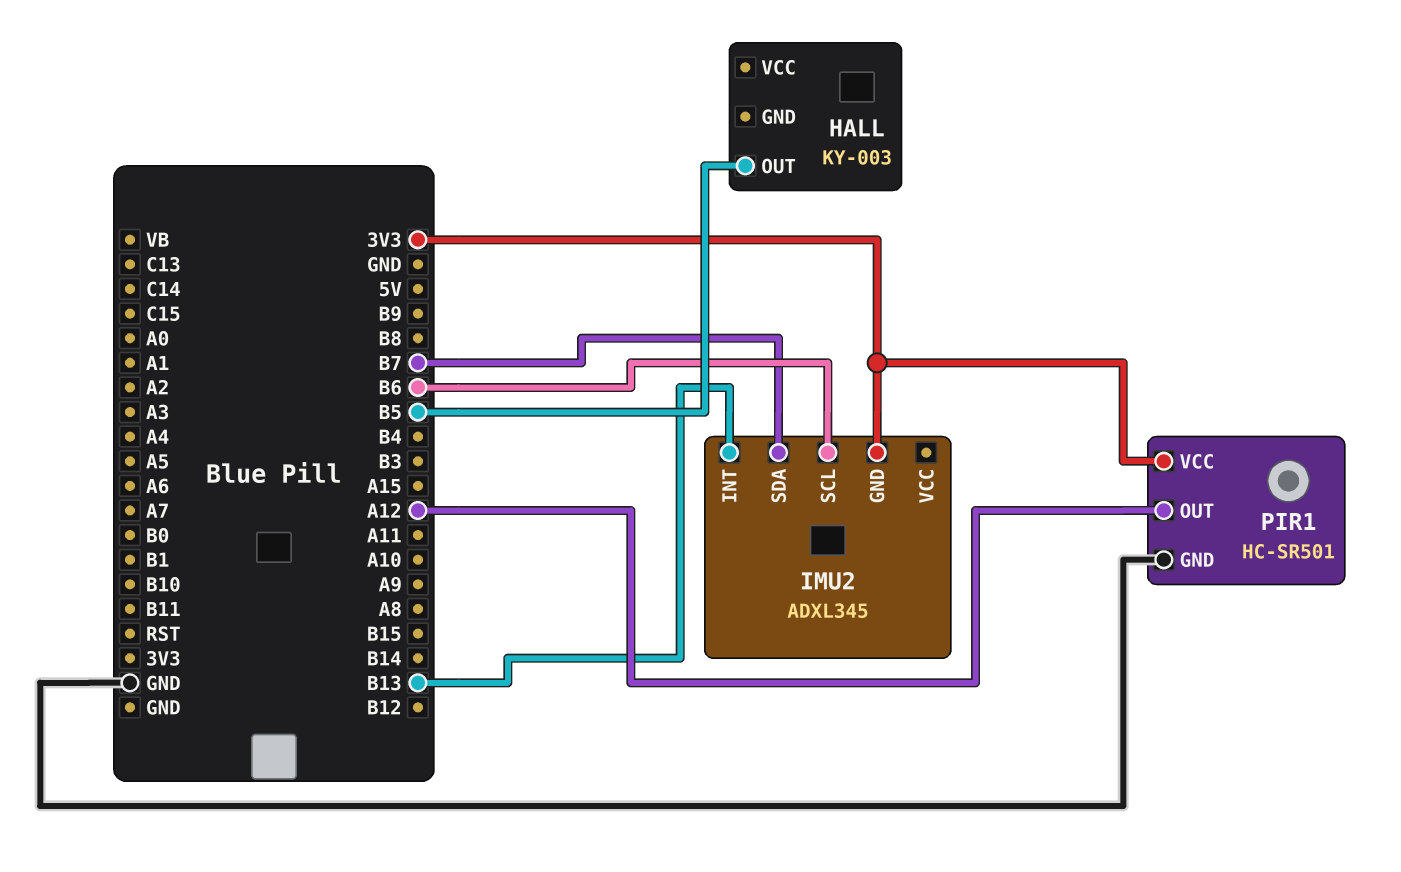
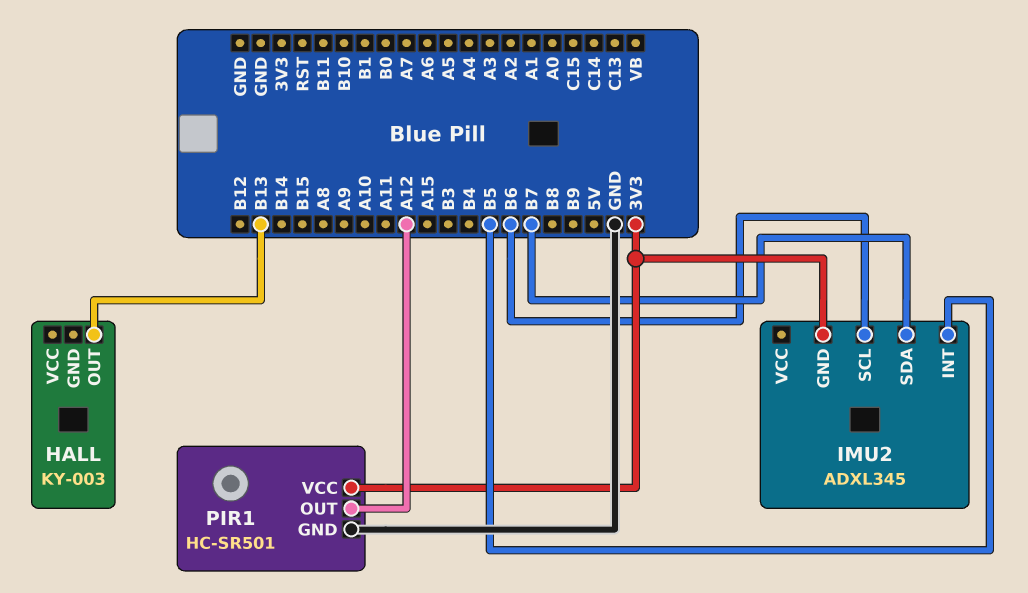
HALL pin OUT: B5 -> B13
IMU2 pin INT: B13 -> B5

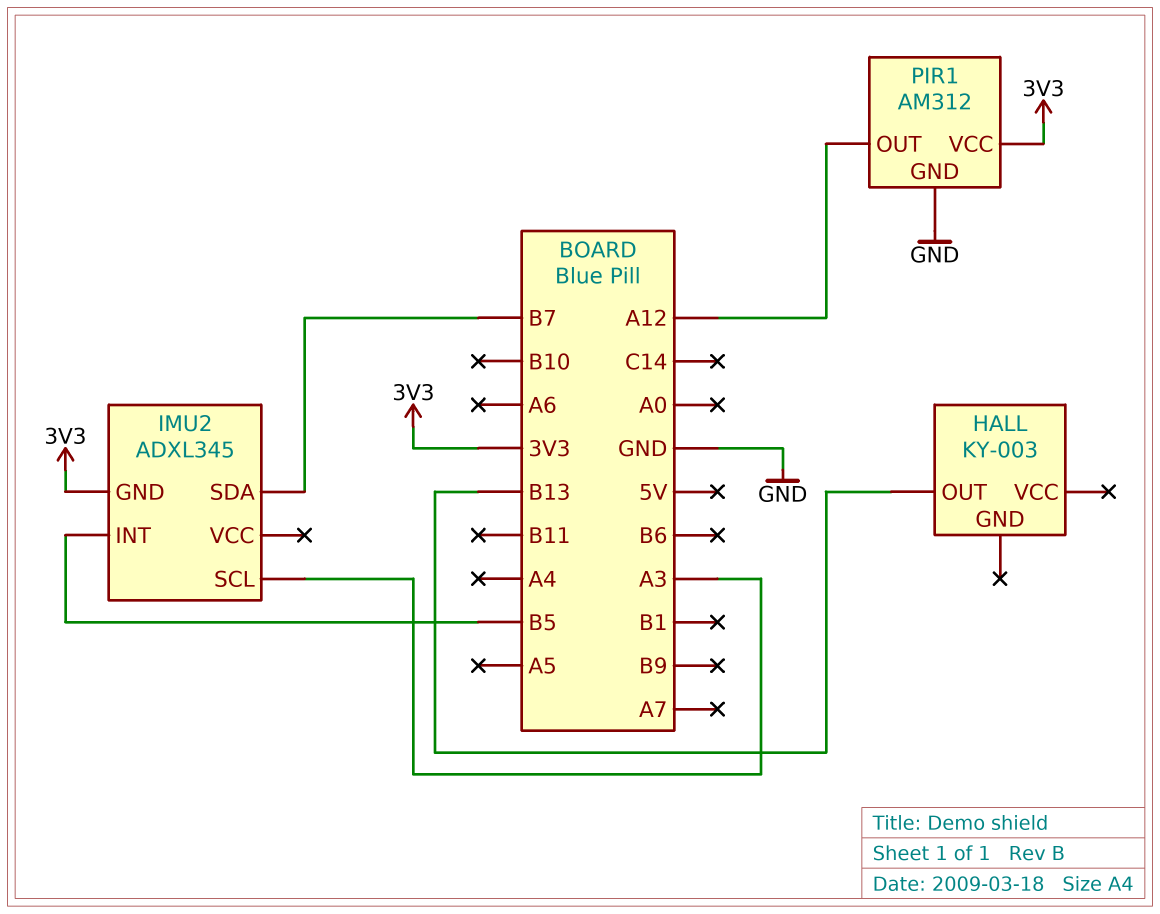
IMU2 pin SCL: B6 -> A3
PIR1: HC-SR501 -> AM312

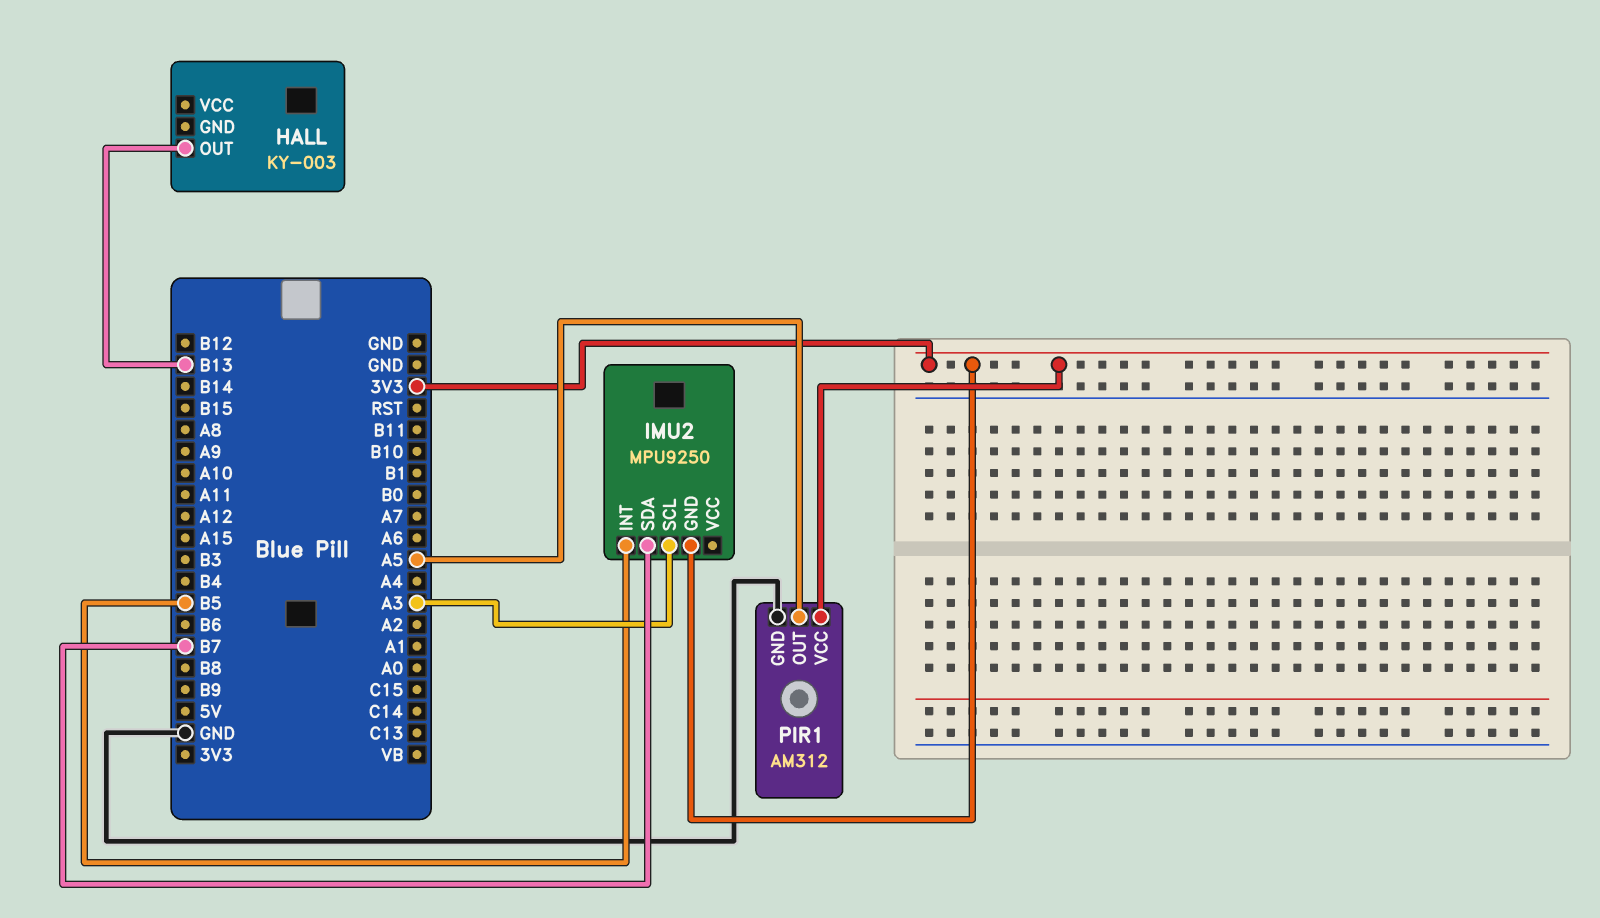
IMU2: ADXL345 -> MPU9250
PIR1 pin OUT: A12 -> A5

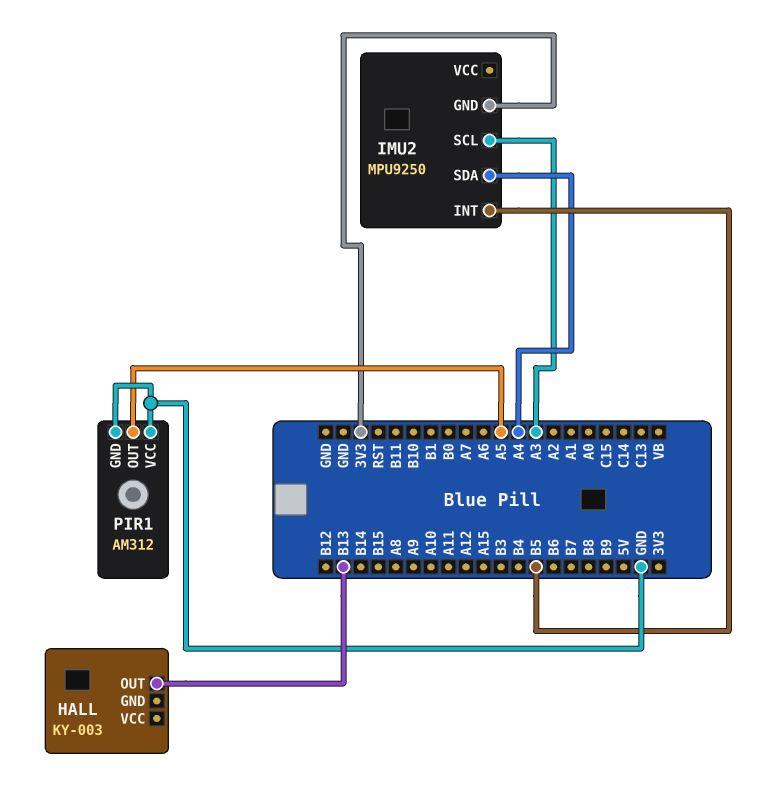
IMU2 pin SDA: B7 -> A4
PIR1 pin VCC: 3V3 -> GND

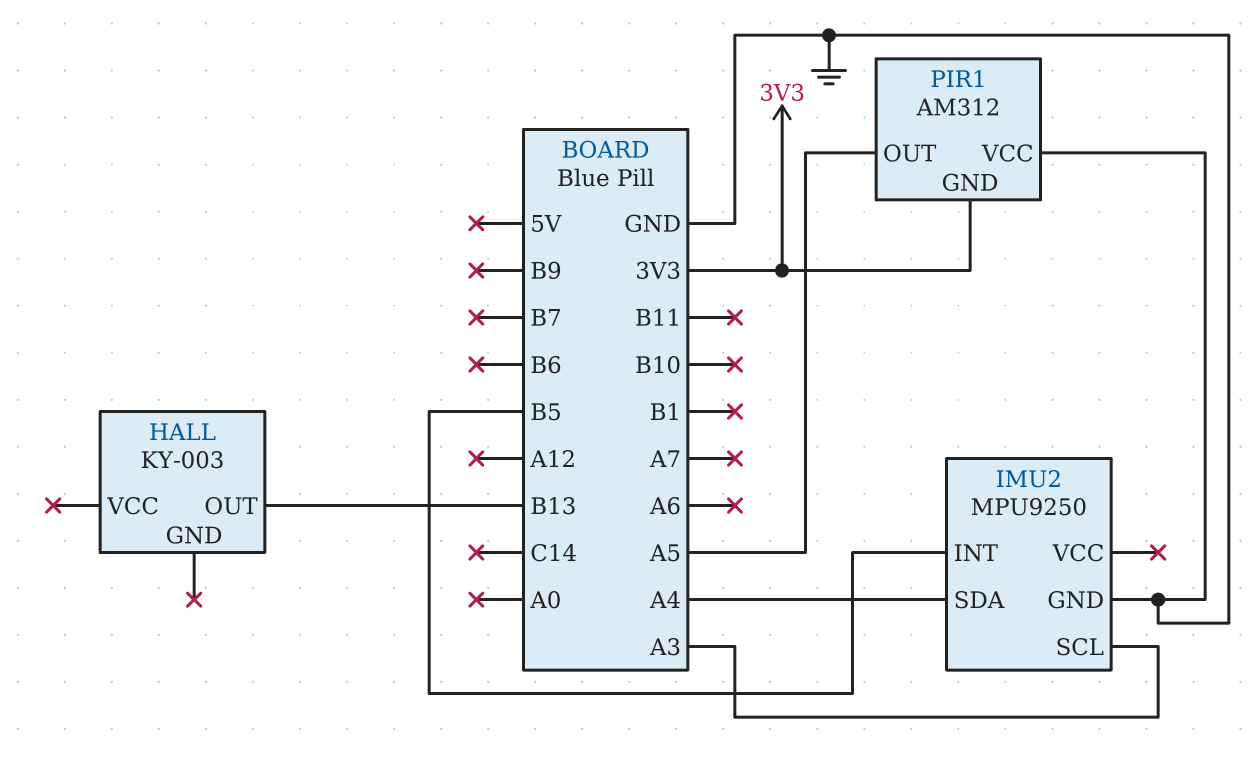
IMU2 pin GND: 3V3 -> GND
PIR1 pin GND: GND -> 3V3

